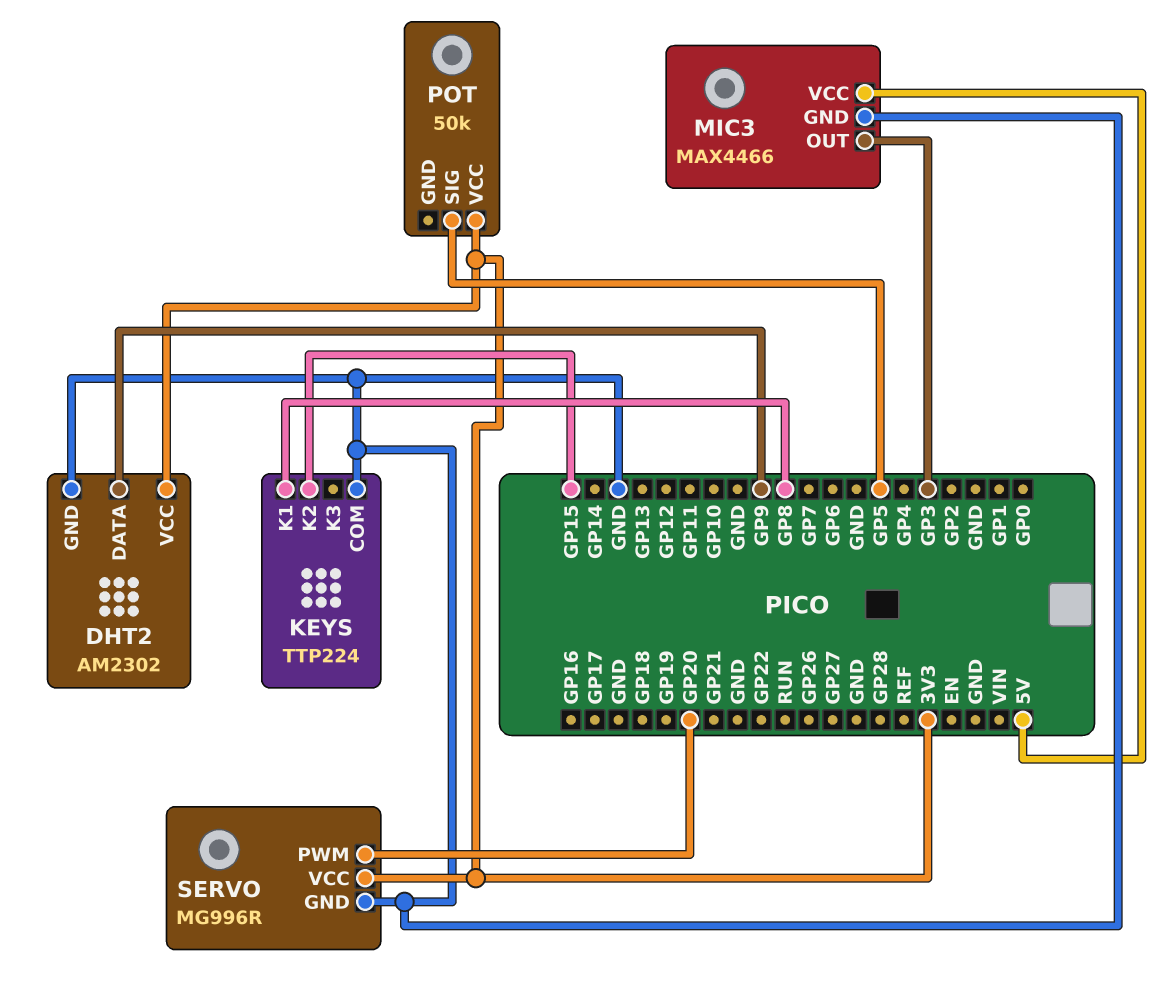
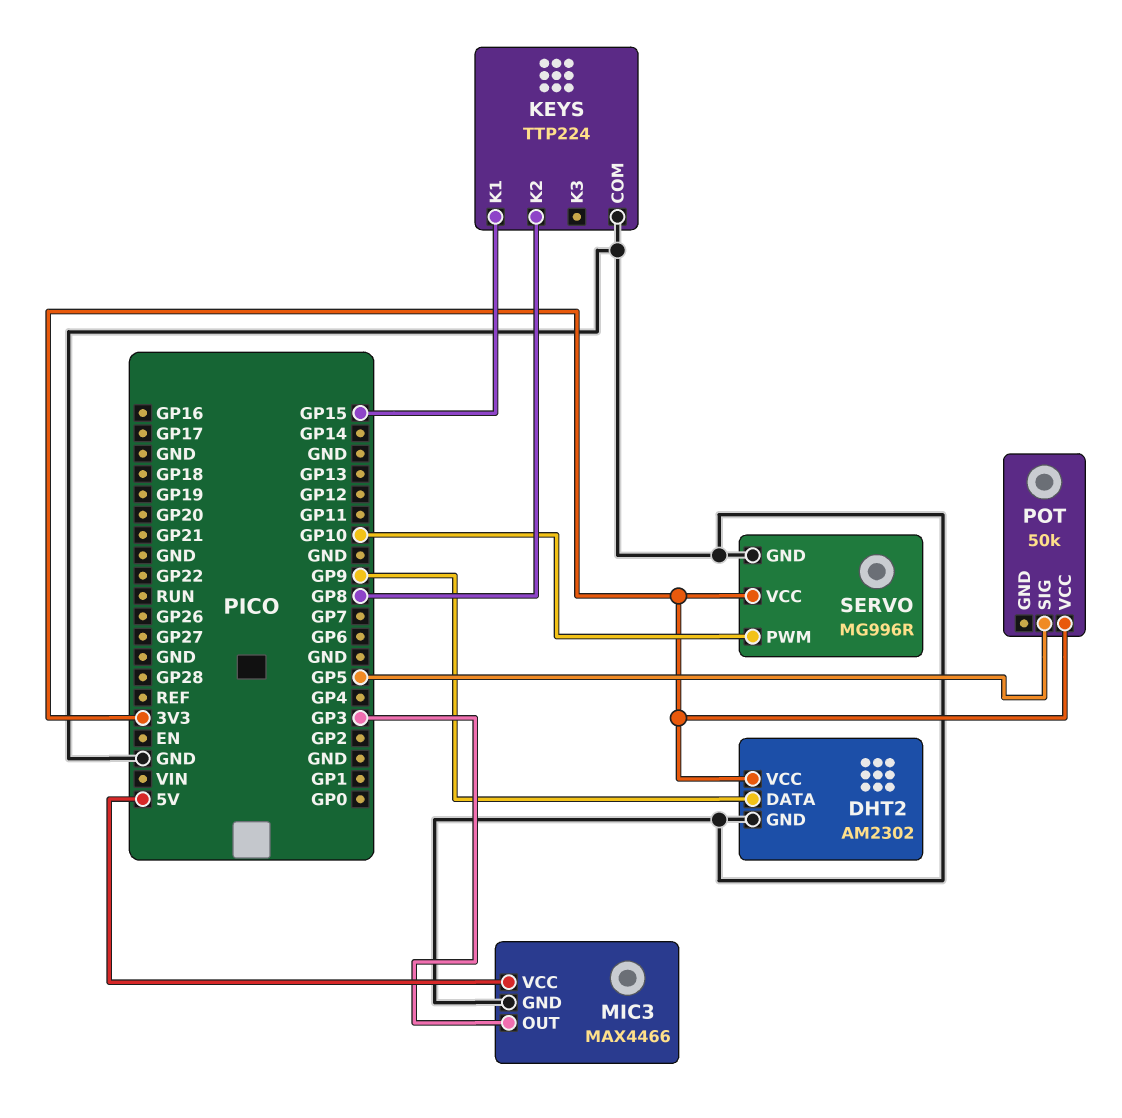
KEYS pin K1: GP8 -> GP15
KEYS pin K2: GP15 -> GP8
SERVO pin PWM: GP20 -> GP10

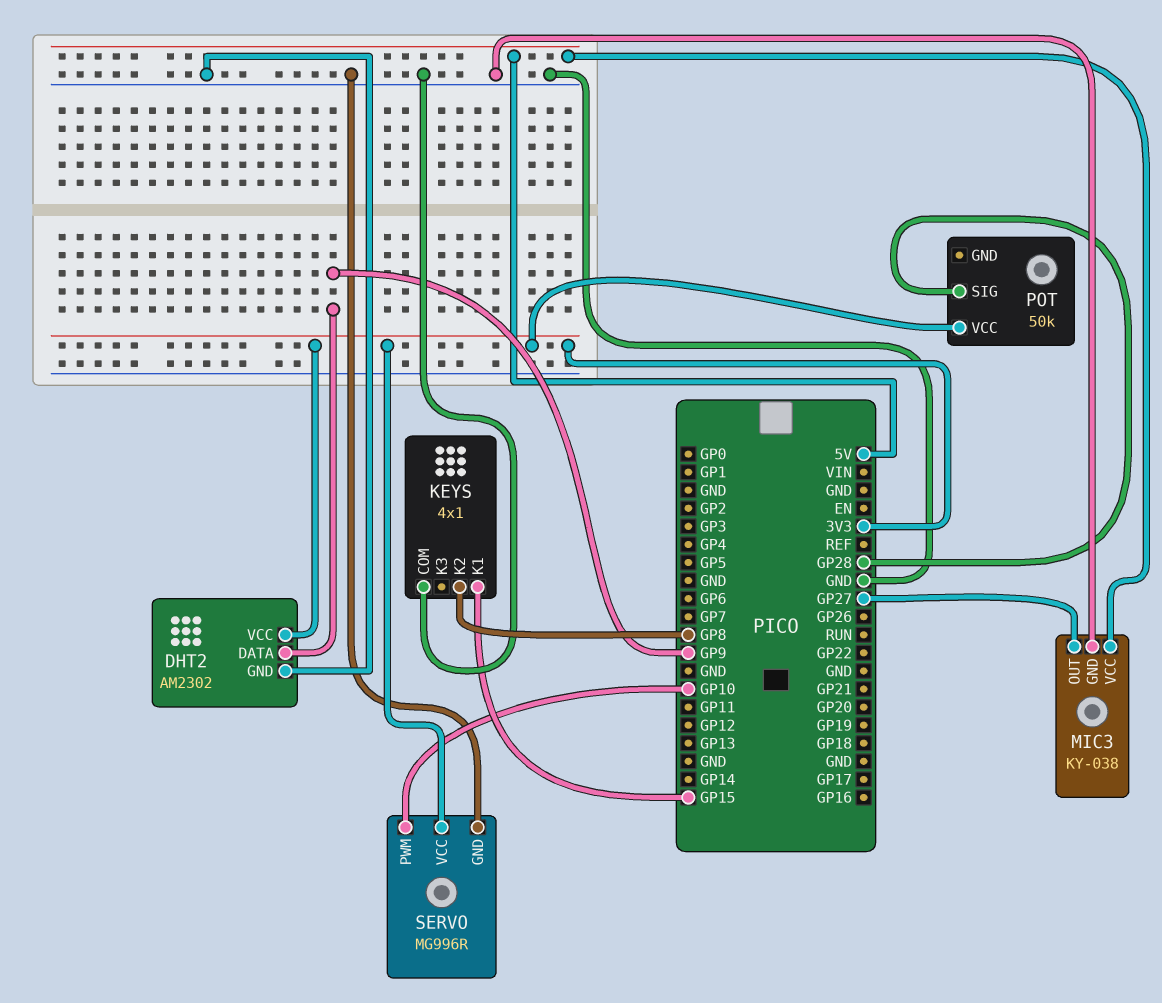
KEYS: TTP224 -> 4x1
MIC3: MAX4466 -> KY-038
MIC3 pin OUT: GP3 -> GP27
POT pin SIG: GP5 -> GP28

